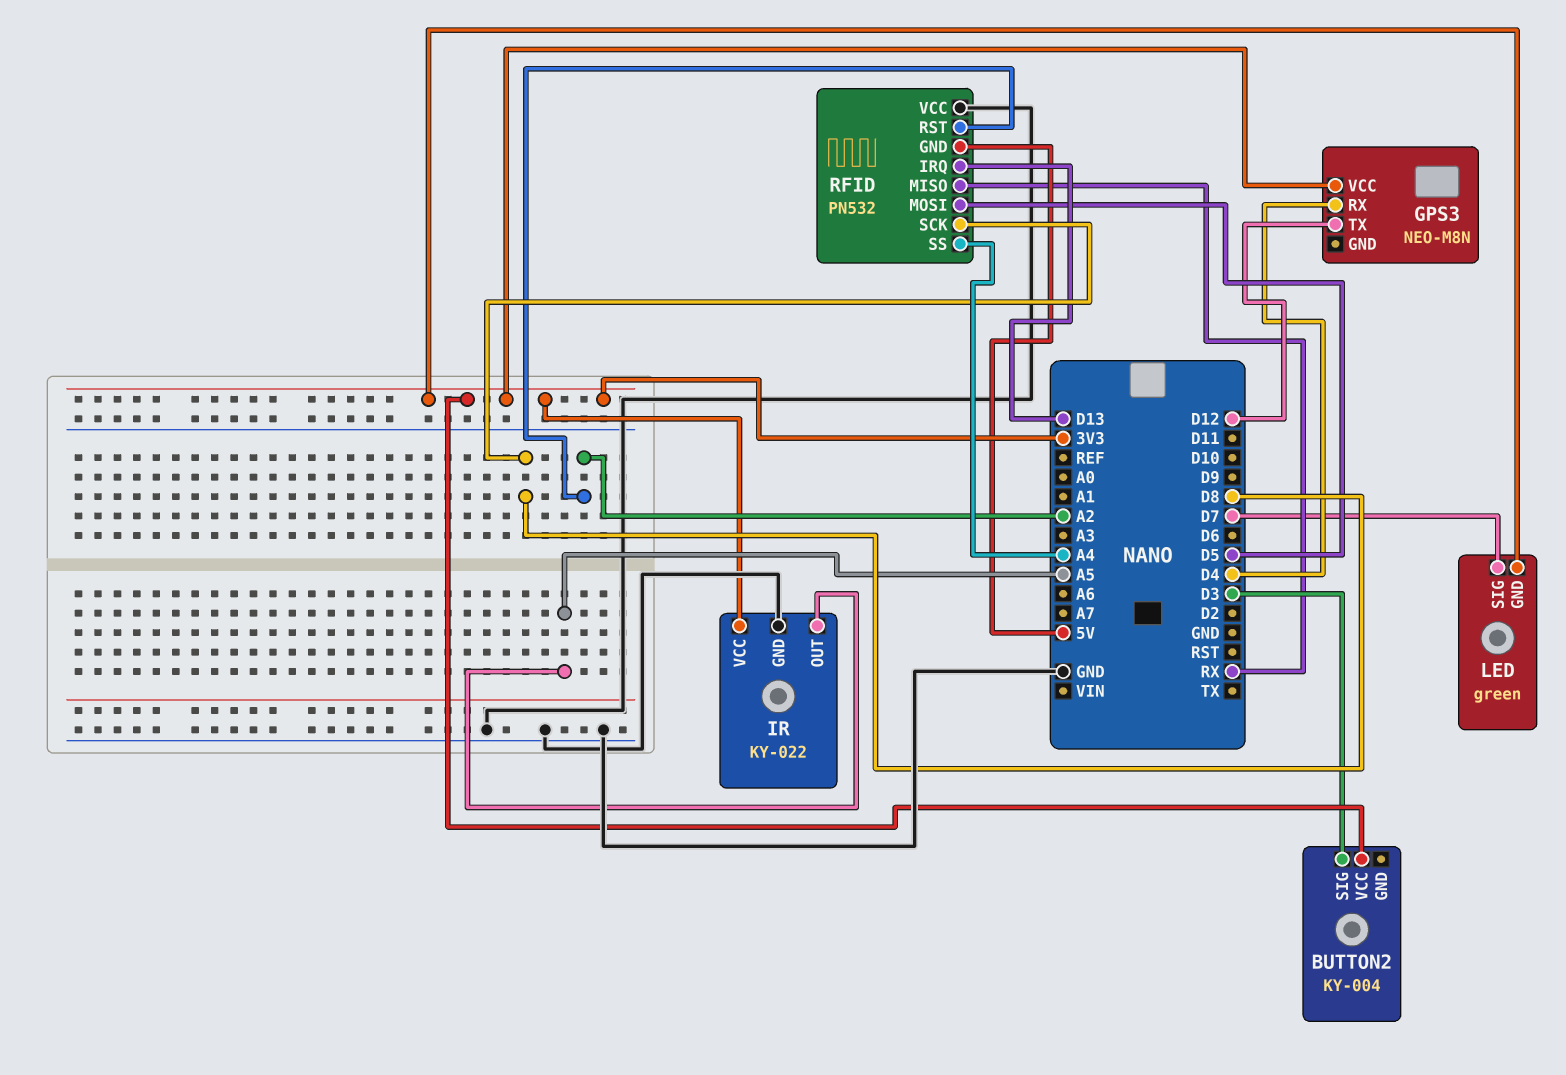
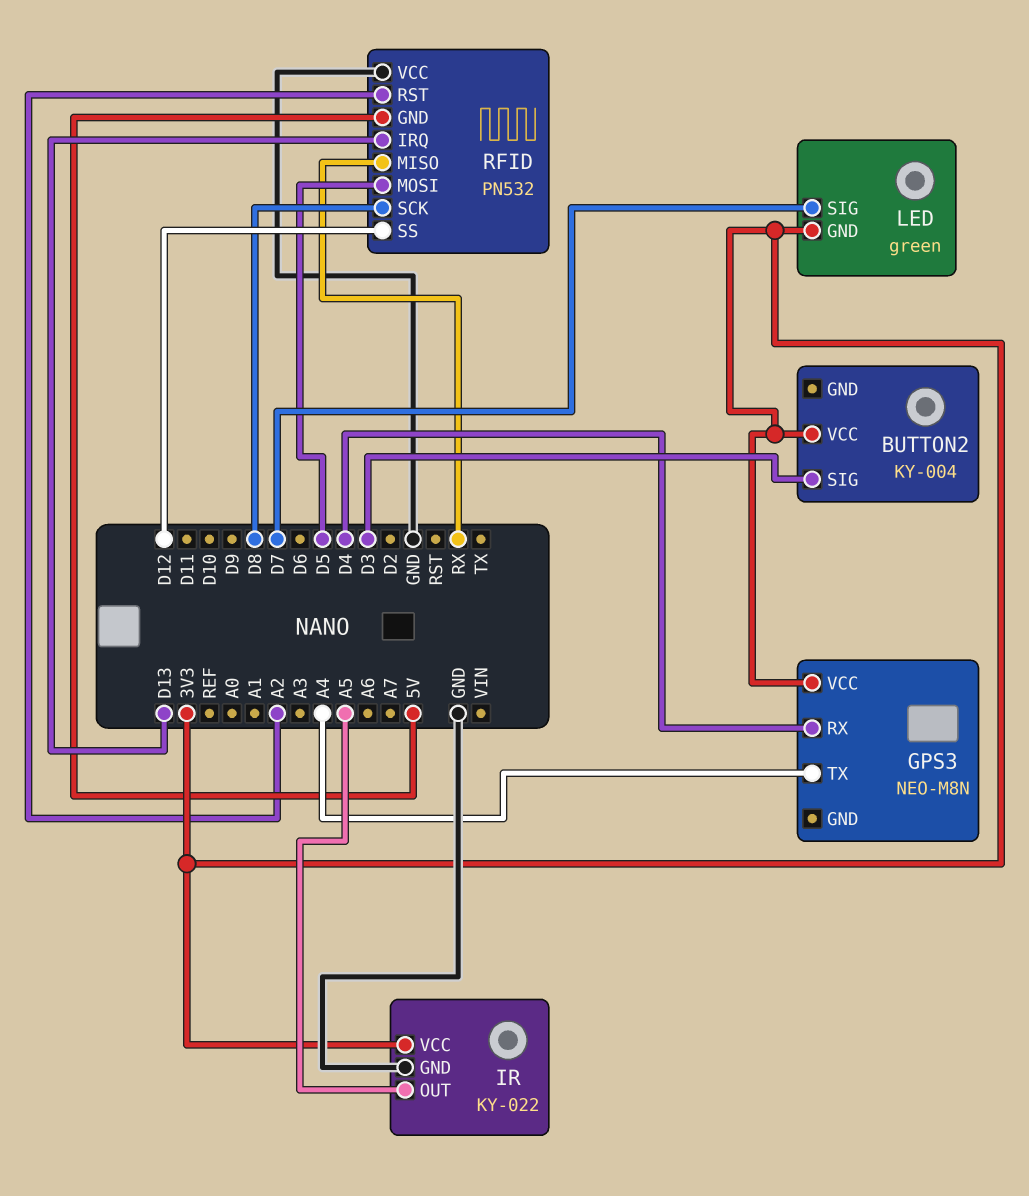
GPS3 pin TX: D12 -> A4
RFID pin SS: A4 -> D12

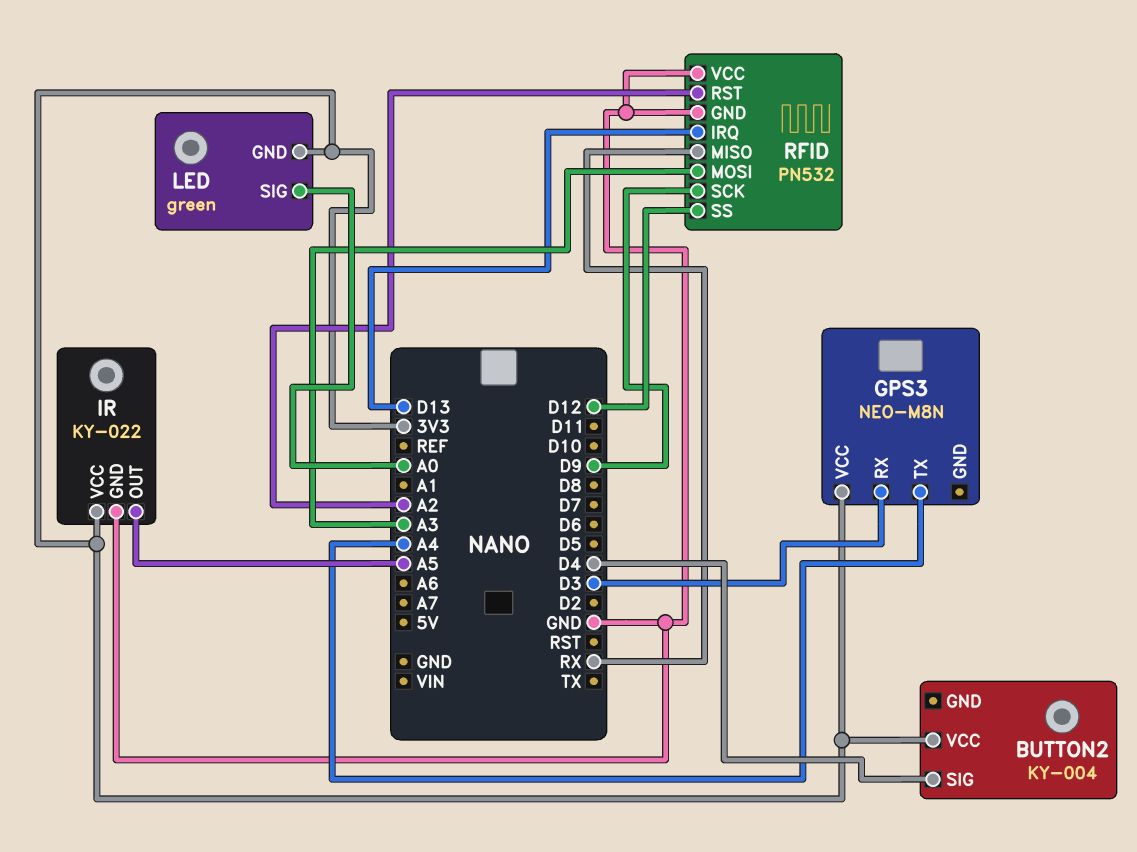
BUTTON2 pin SIG: D3 -> D4
GPS3 pin RX: D4 -> D3
LED pin SIG: D7 -> A0
RFID pin GND: 5V -> GND
RFID pin MOSI: D5 -> A3
RFID pin SCK: D8 -> D9

